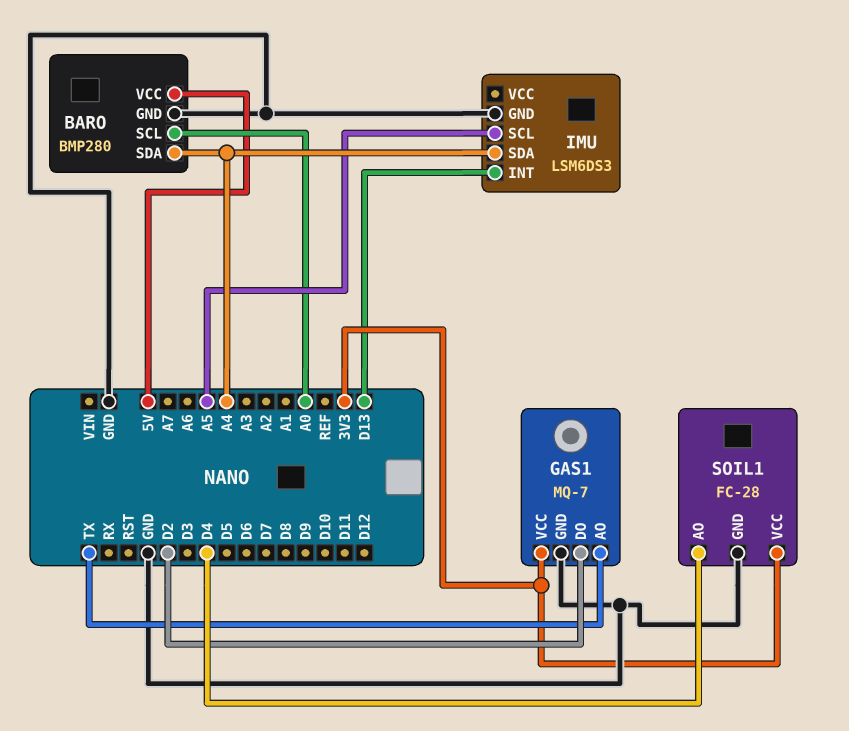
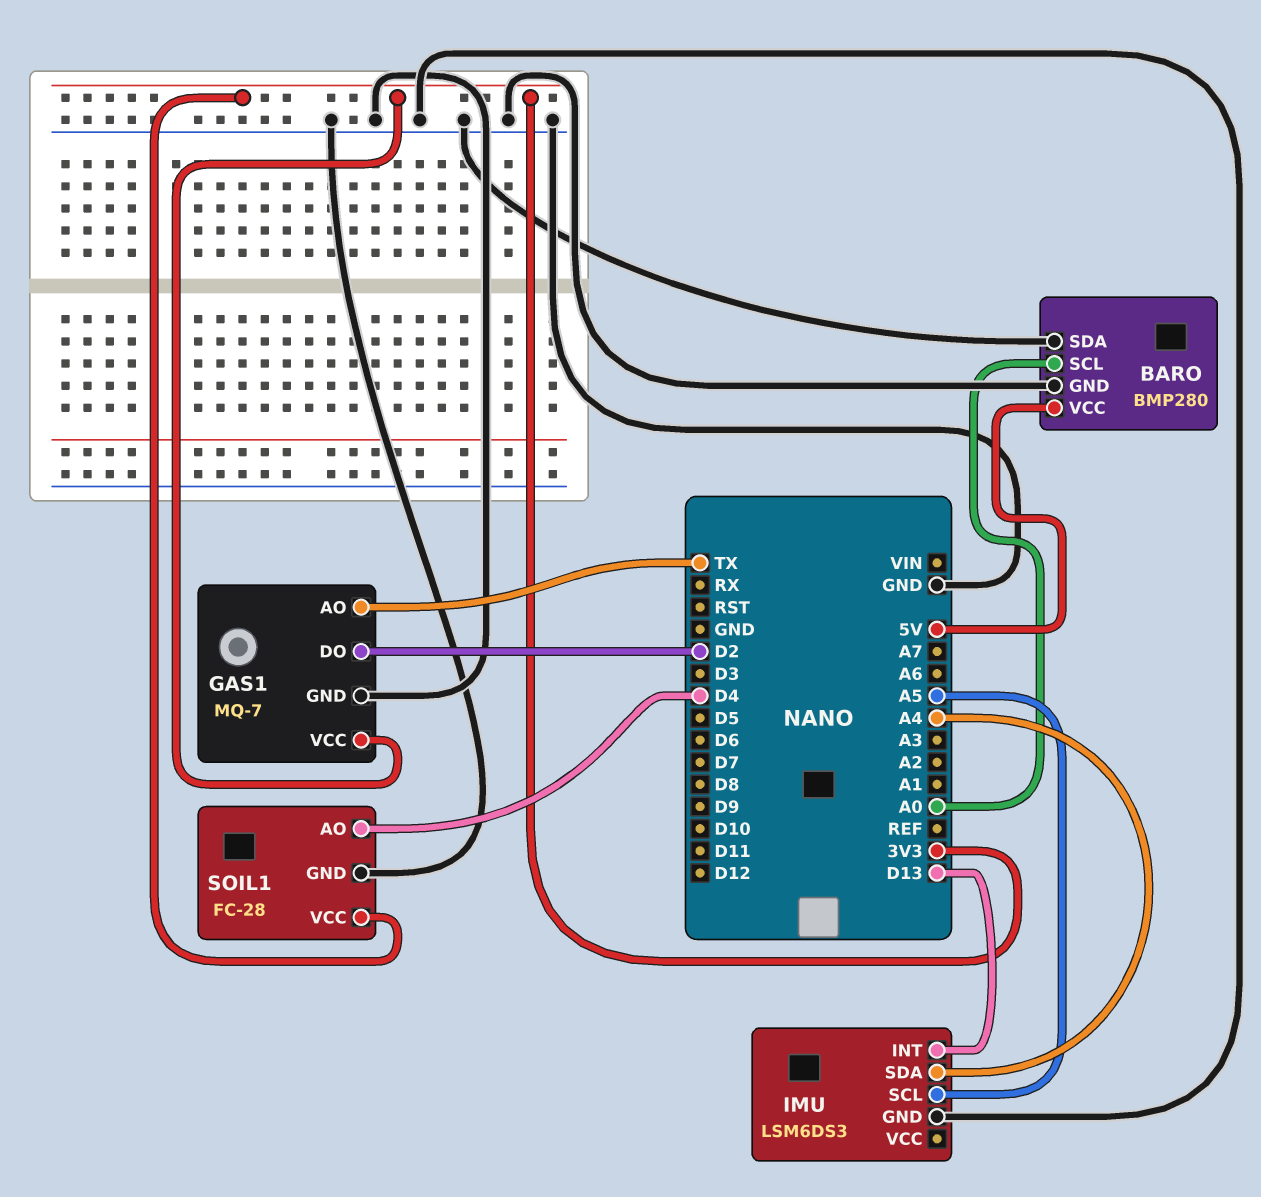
BARO pin SDA: A4 -> GND

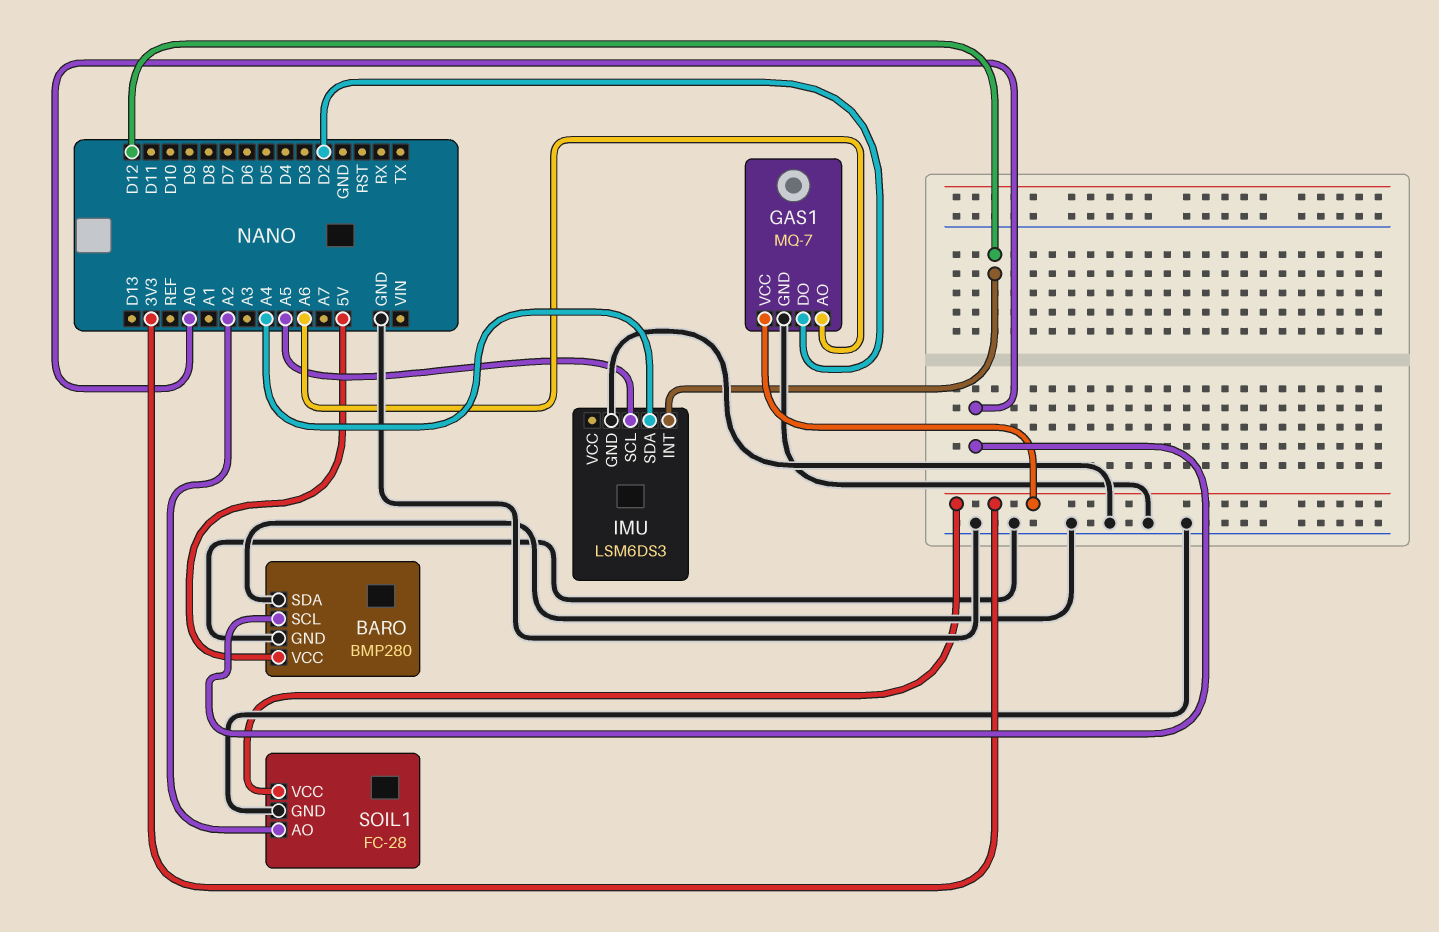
GAS1 pin AO: TX -> A6
IMU pin INT: D13 -> D12
SOIL1 pin AO: D4 -> A2

